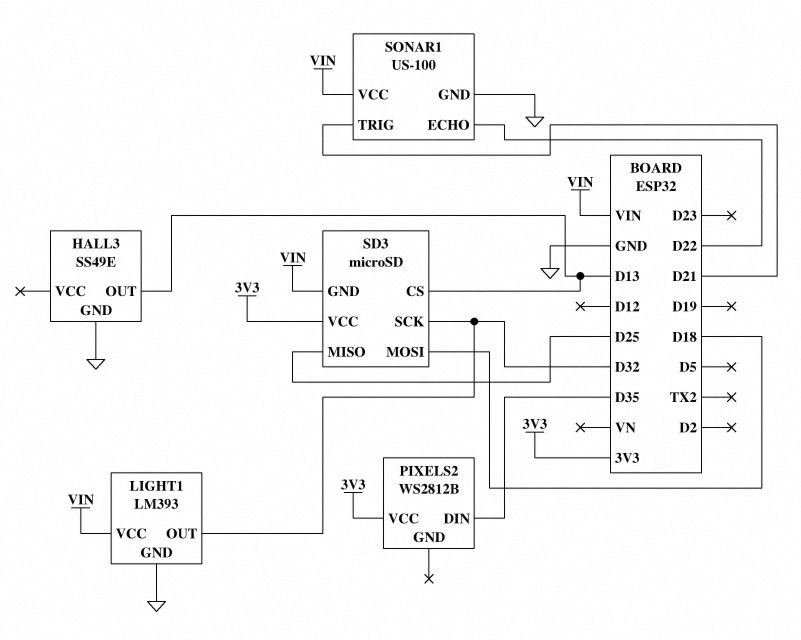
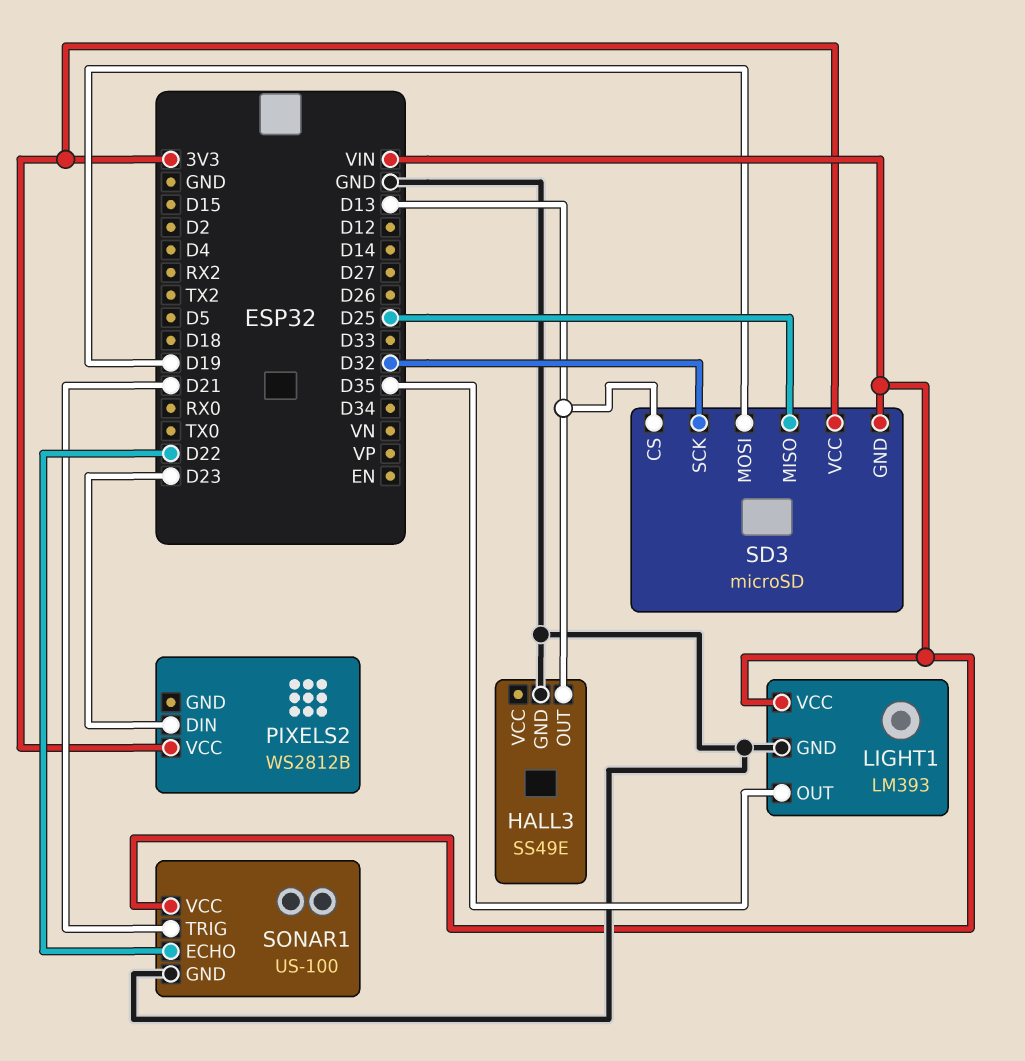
LIGHT1 pin OUT: D32 -> D35
PIXELS2 pin DIN: D35 -> D23
SD3 pin MOSI: D18 -> D19

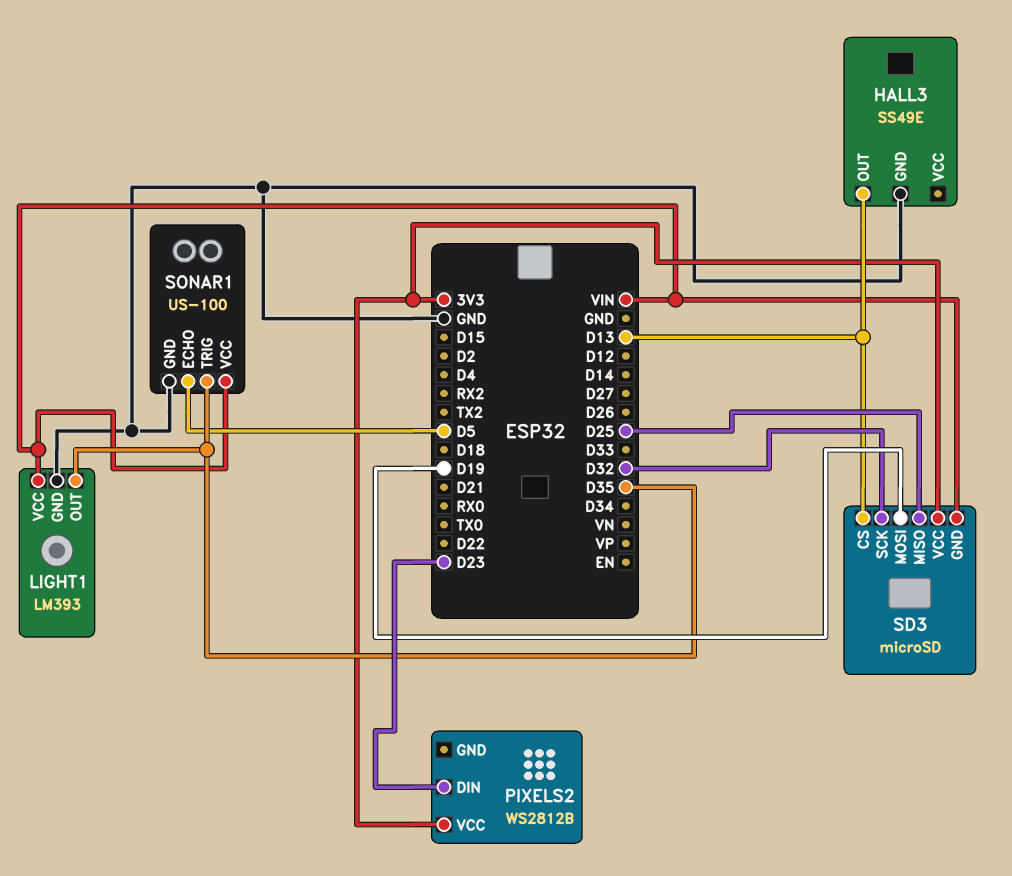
SONAR1 pin ECHO: D22 -> D5
SONAR1 pin TRIG: D21 -> D35

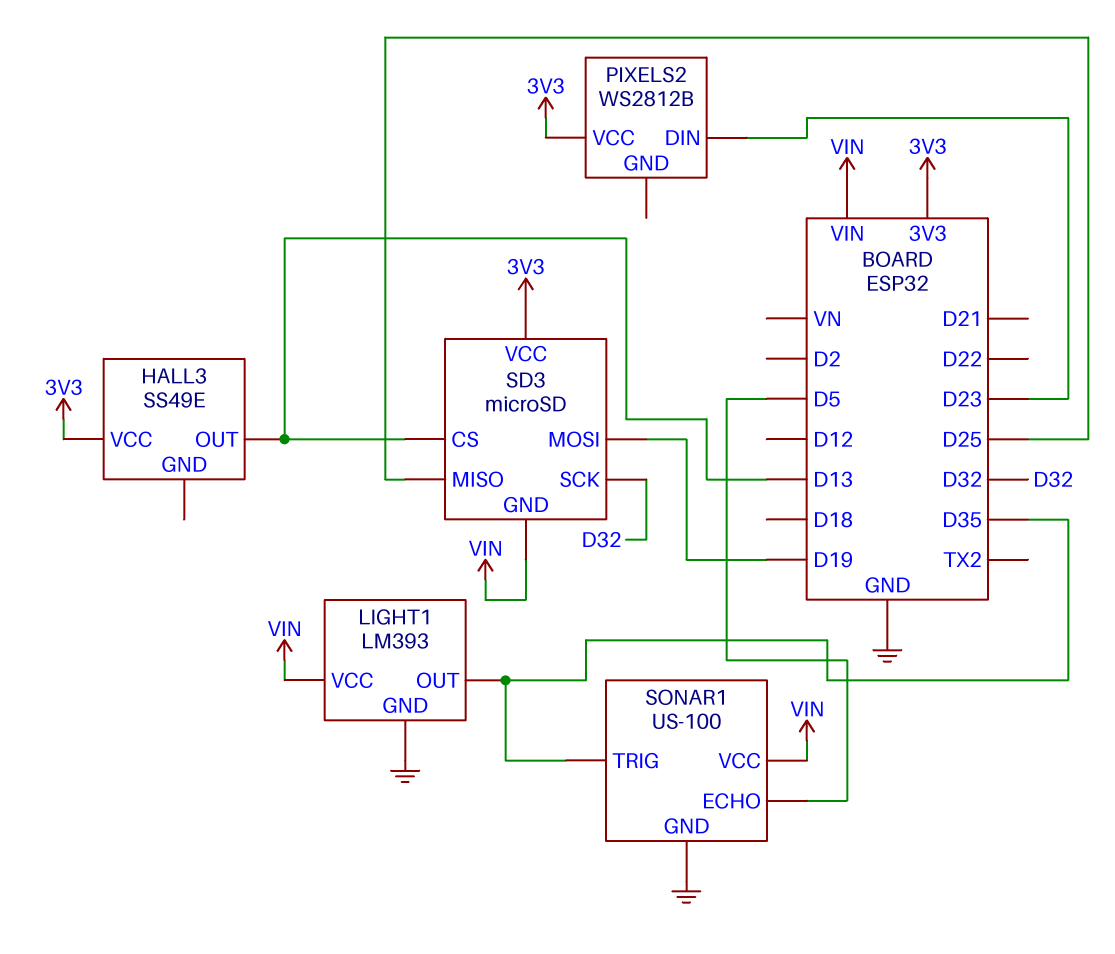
HALL3 pin GND: GND -> none
HALL3 pin VCC: none -> 3V3

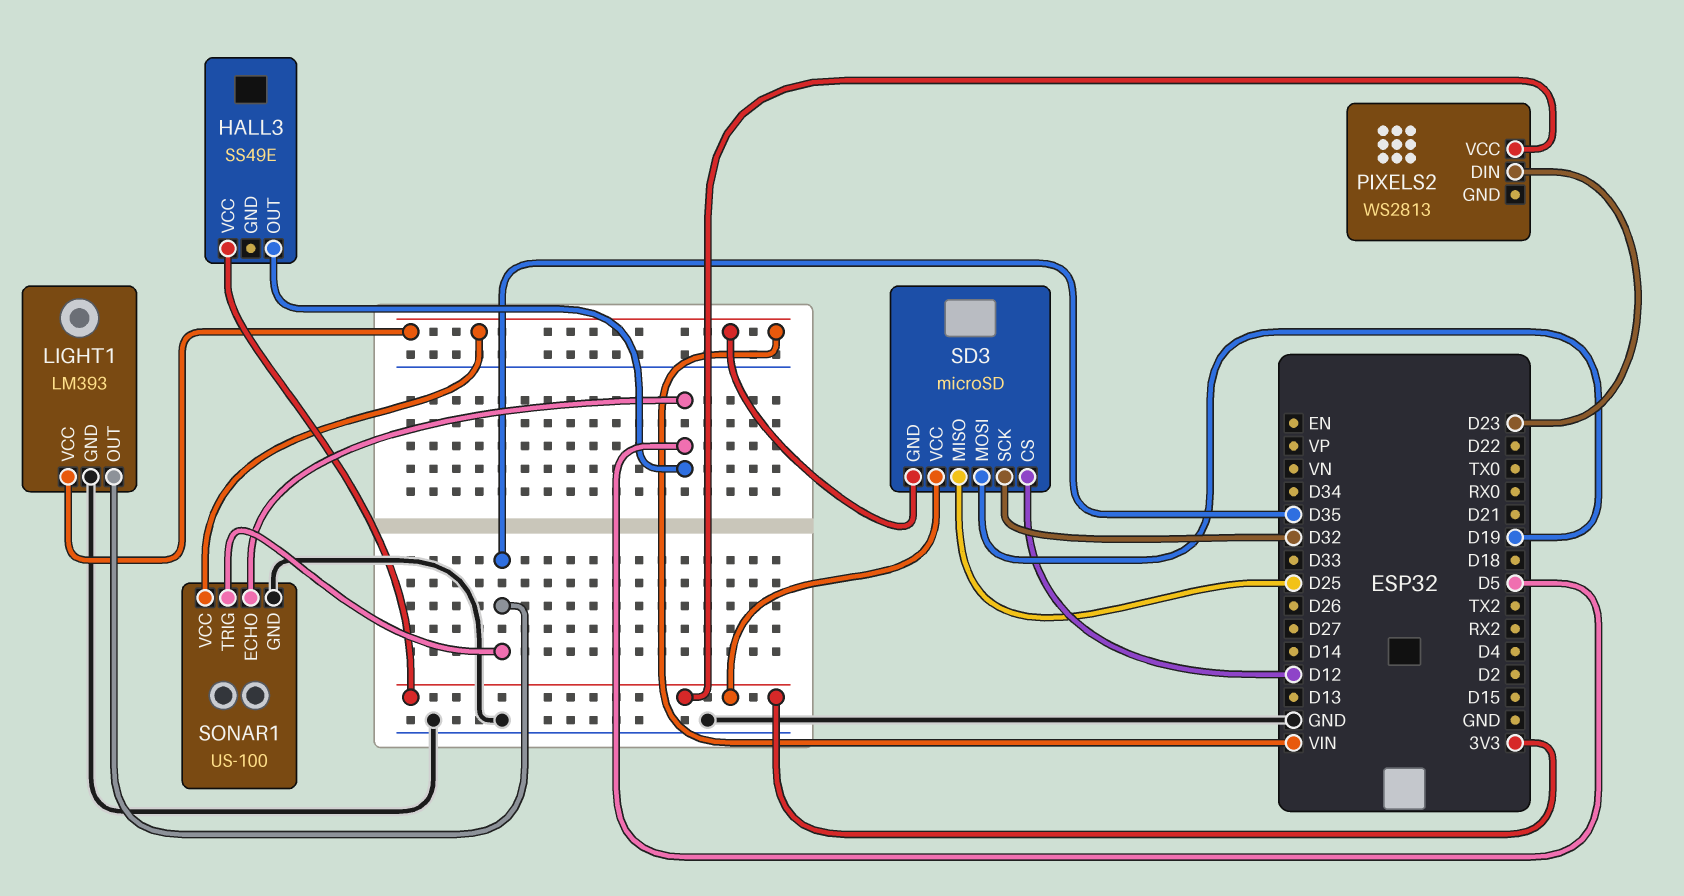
HALL3 pin OUT: D13 -> D5
PIXELS2: WS2812B -> WS2813
SD3 pin CS: D13 -> D12

